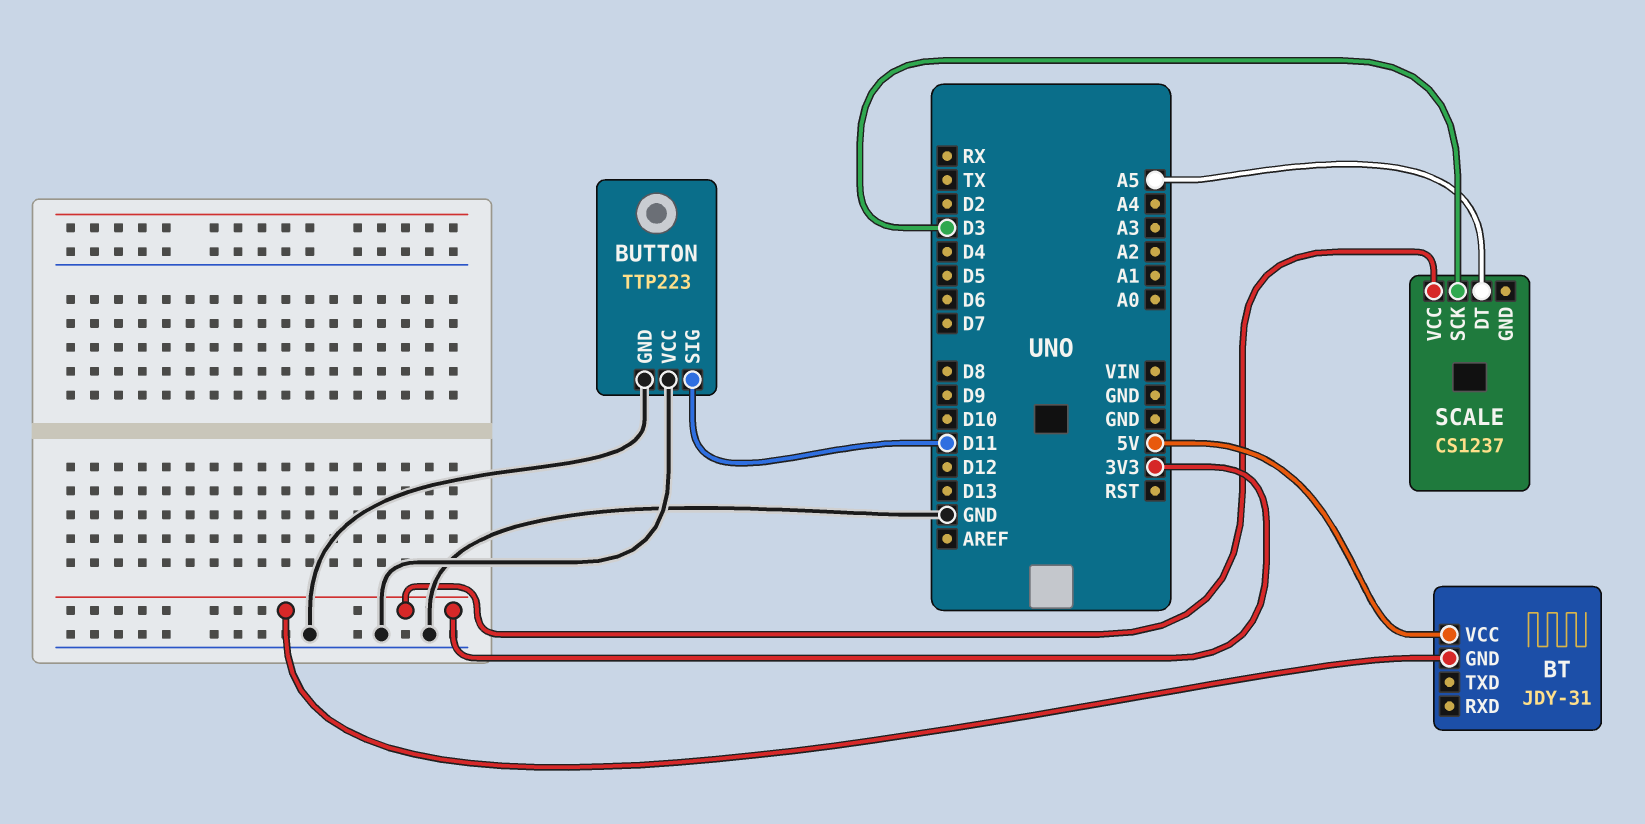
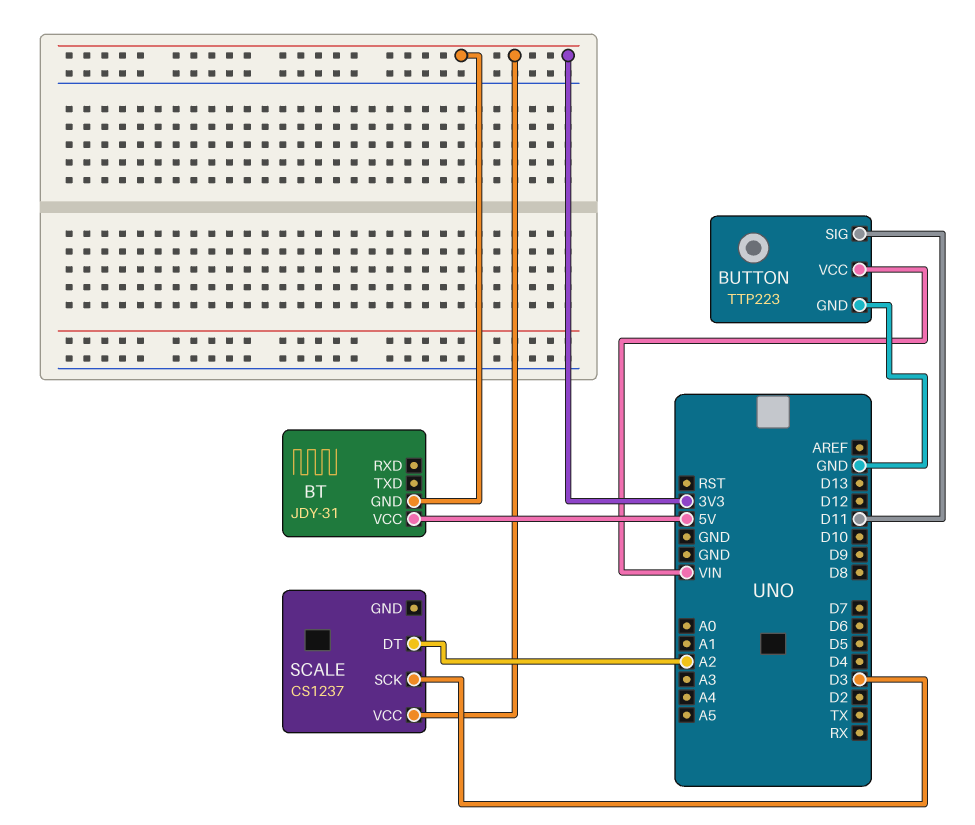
BUTTON pin VCC: GND -> VIN
SCALE pin DT: A5 -> A2

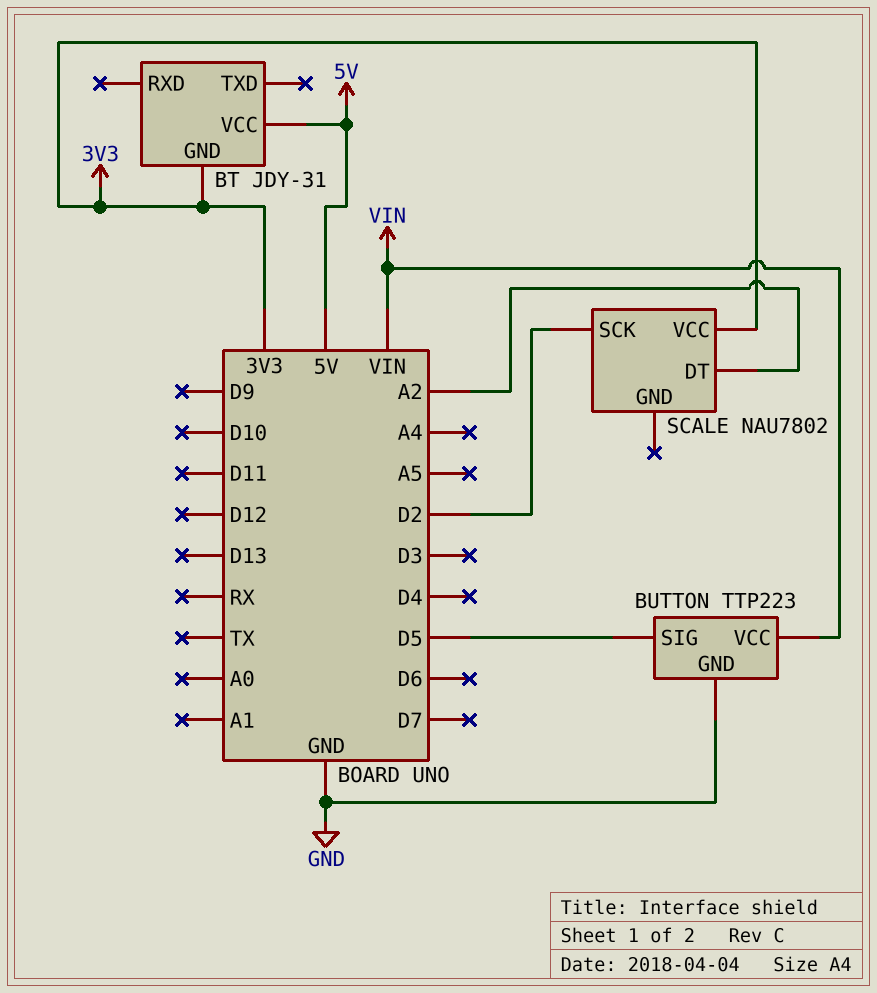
BUTTON pin SIG: D11 -> D5
SCALE: CS1237 -> NAU7802
SCALE pin SCK: D3 -> D2

